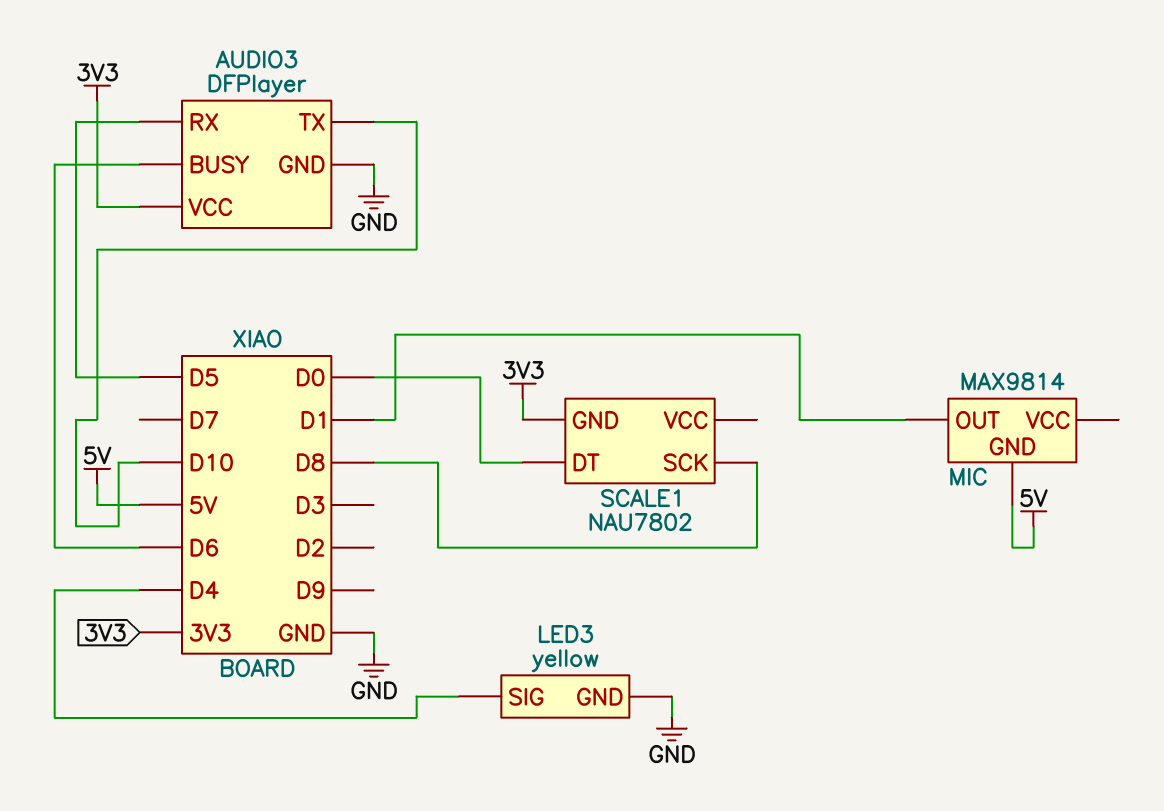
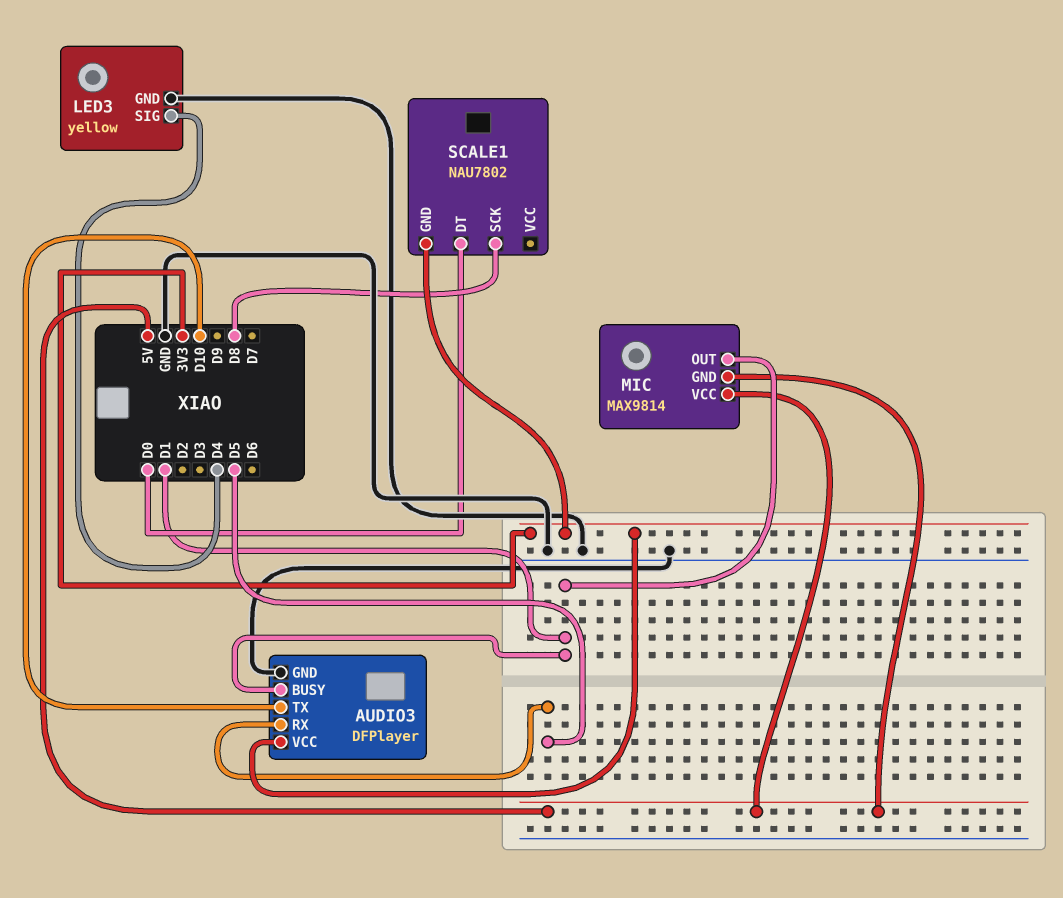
AUDIO3 pin BUSY: D6 -> D1
MIC pin VCC: none -> 5V

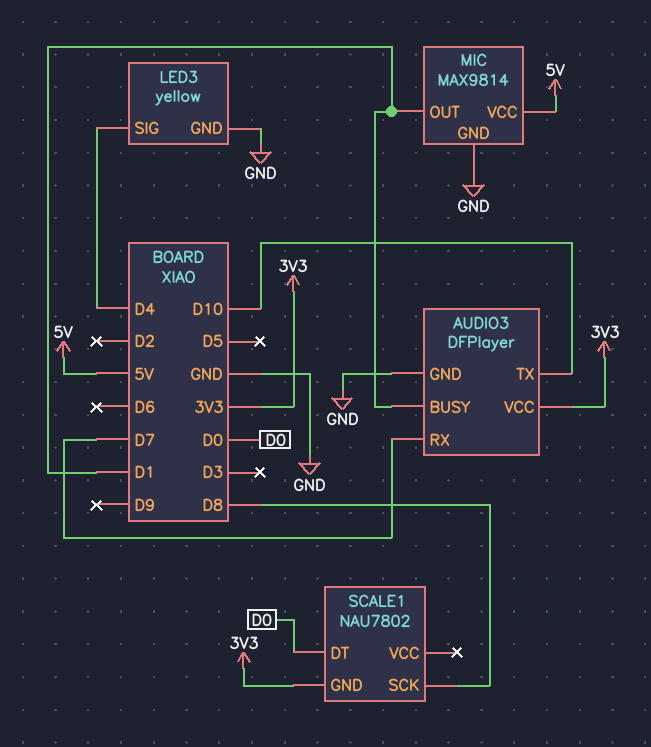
AUDIO3 pin RX: D5 -> D7
MIC pin GND: 5V -> GND

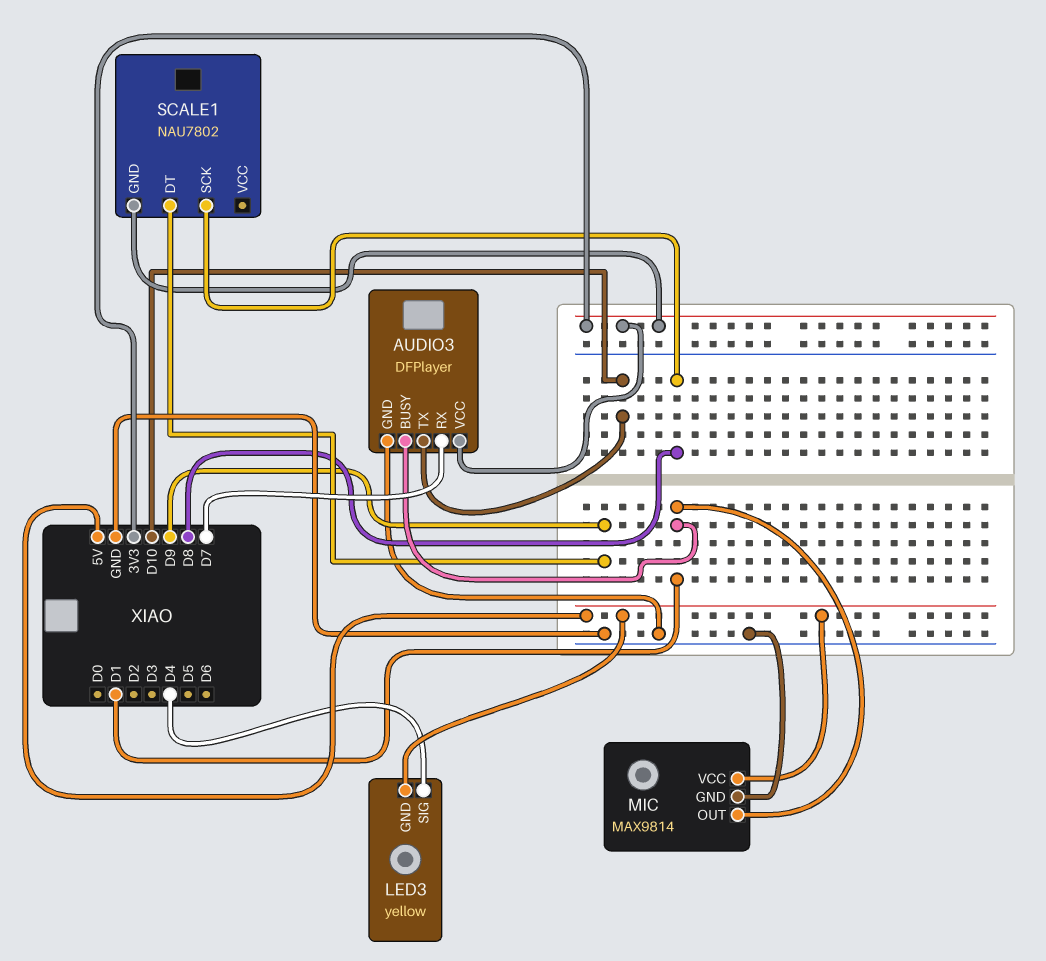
LED3 pin GND: GND -> 5V
SCALE1 pin DT: D0 -> D9

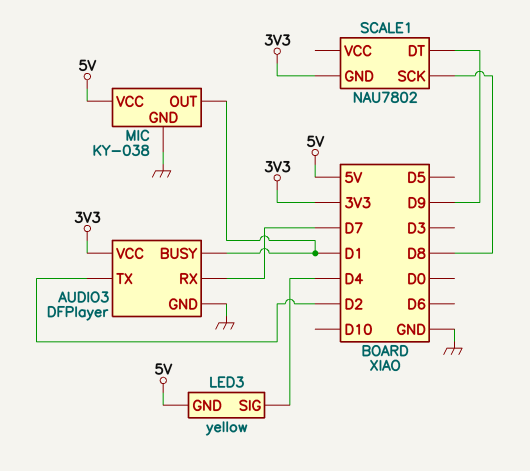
AUDIO3 pin TX: D10 -> D2
MIC: MAX9814 -> KY-038

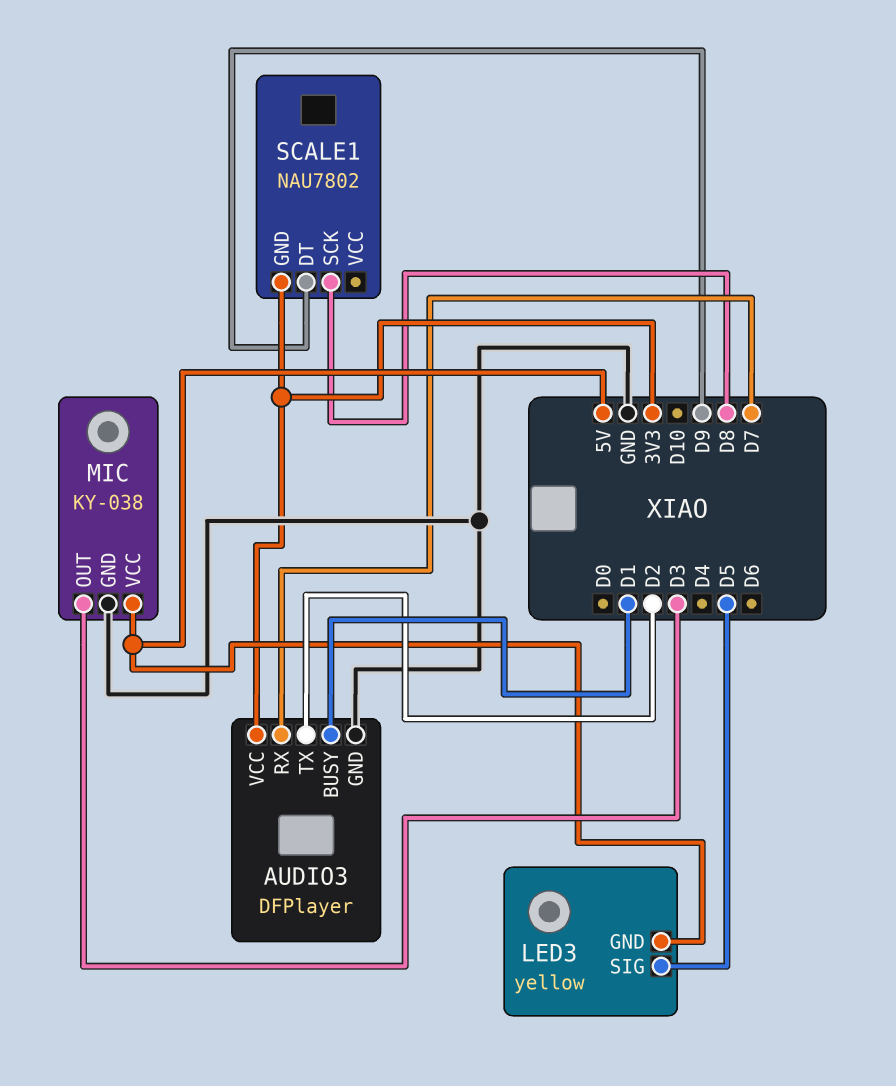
LED3 pin SIG: D4 -> D5
MIC pin OUT: D1 -> D3

